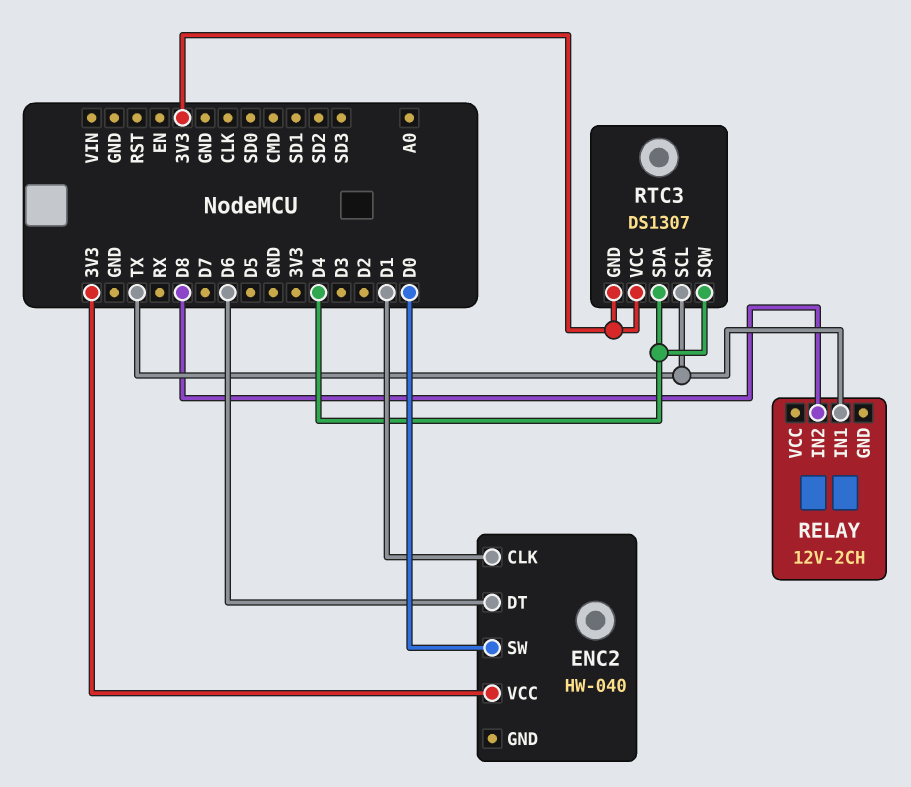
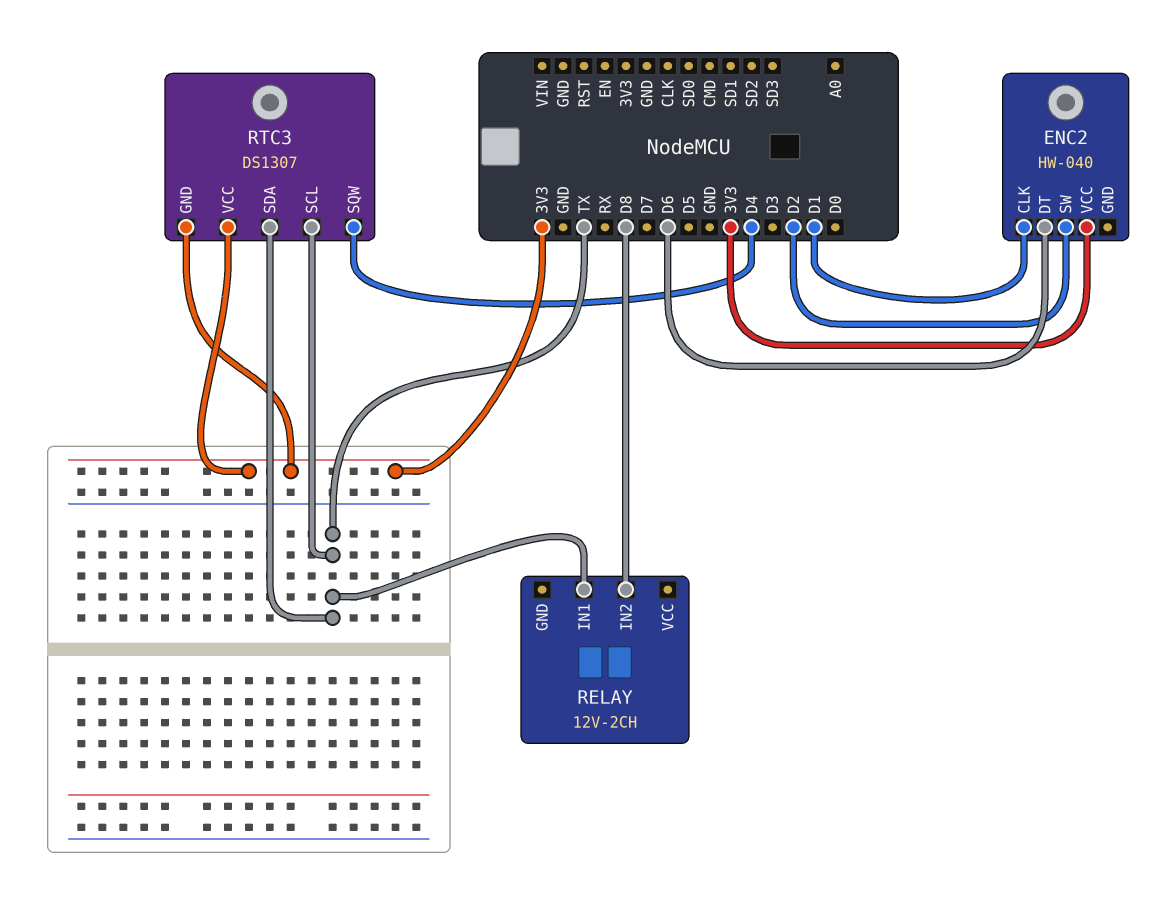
ENC2 pin SW: D0 -> D2
RTC3 pin SDA: D4 -> TX

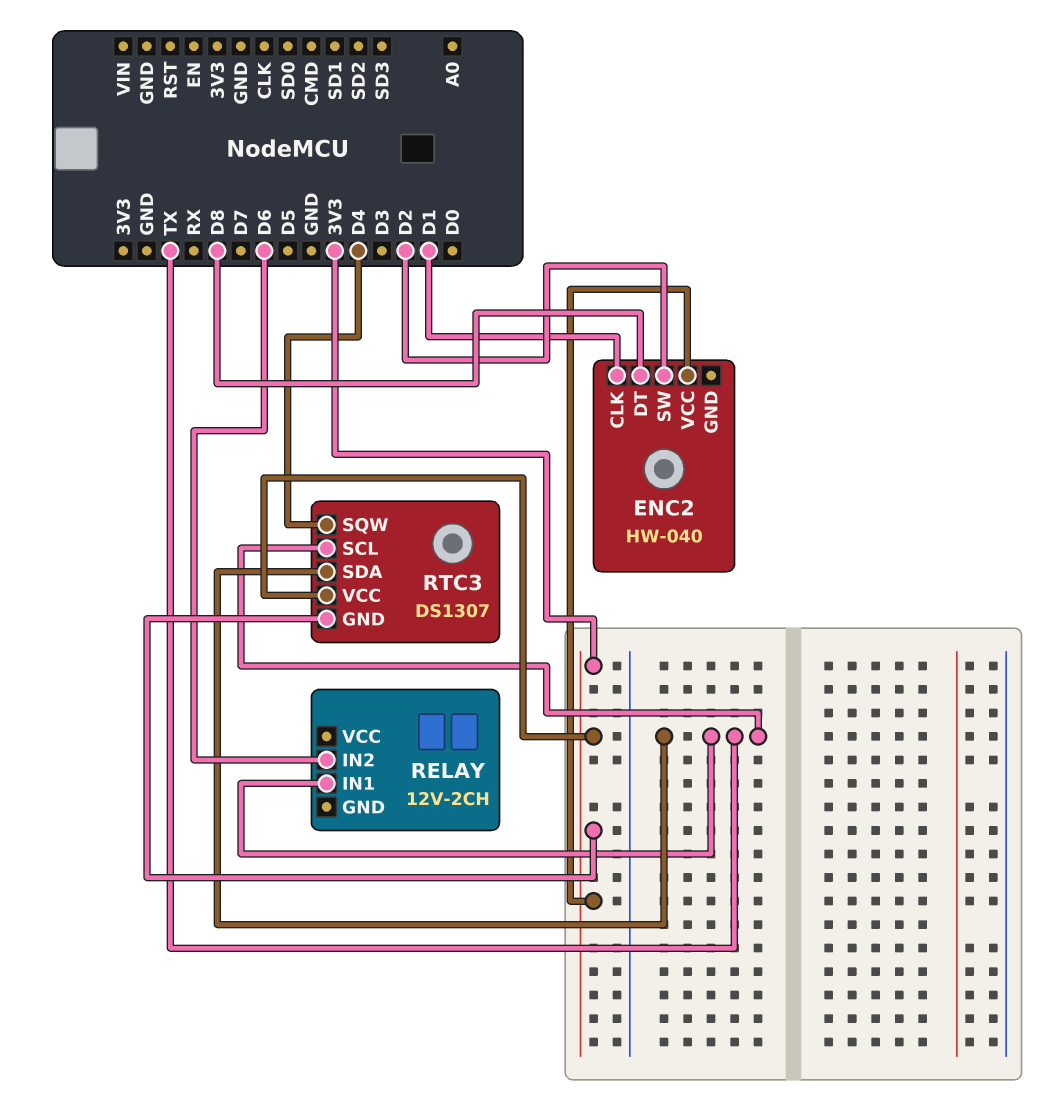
ENC2 pin DT: D6 -> D8
RELAY pin IN2: D8 -> D6

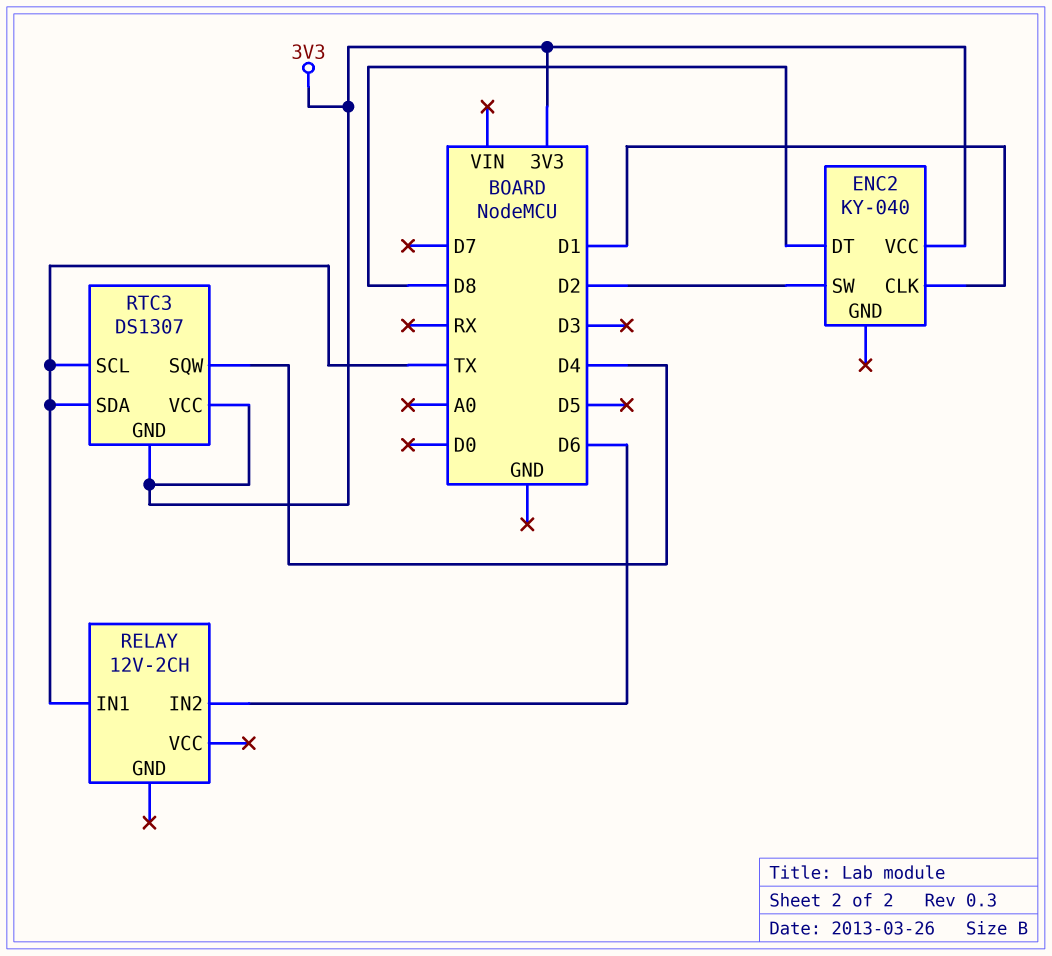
ENC2: HW-040 -> KY-040

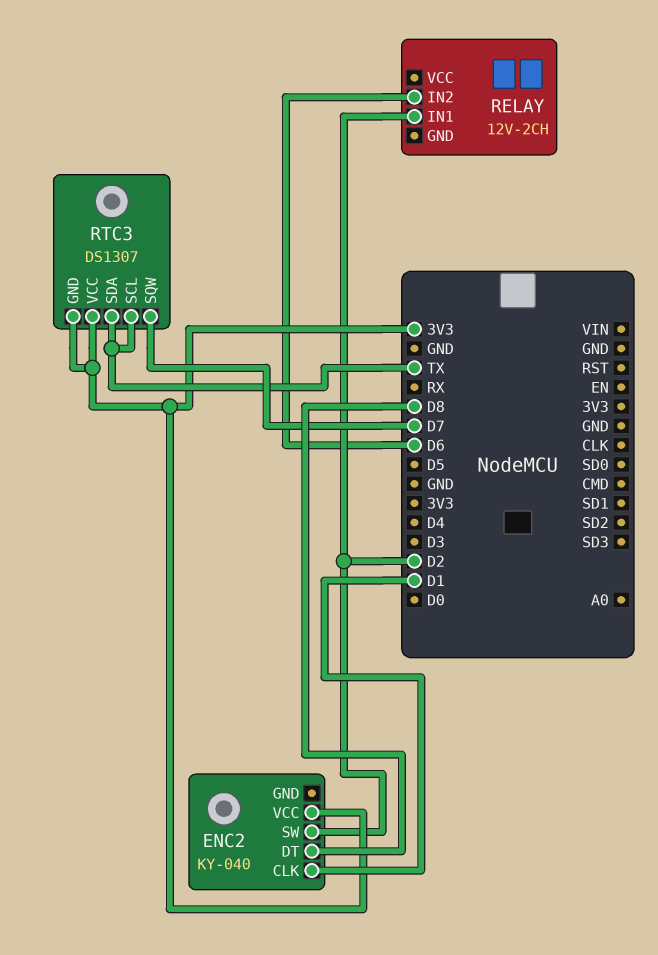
RELAY pin IN1: TX -> D2
RTC3 pin SQW: D4 -> D7

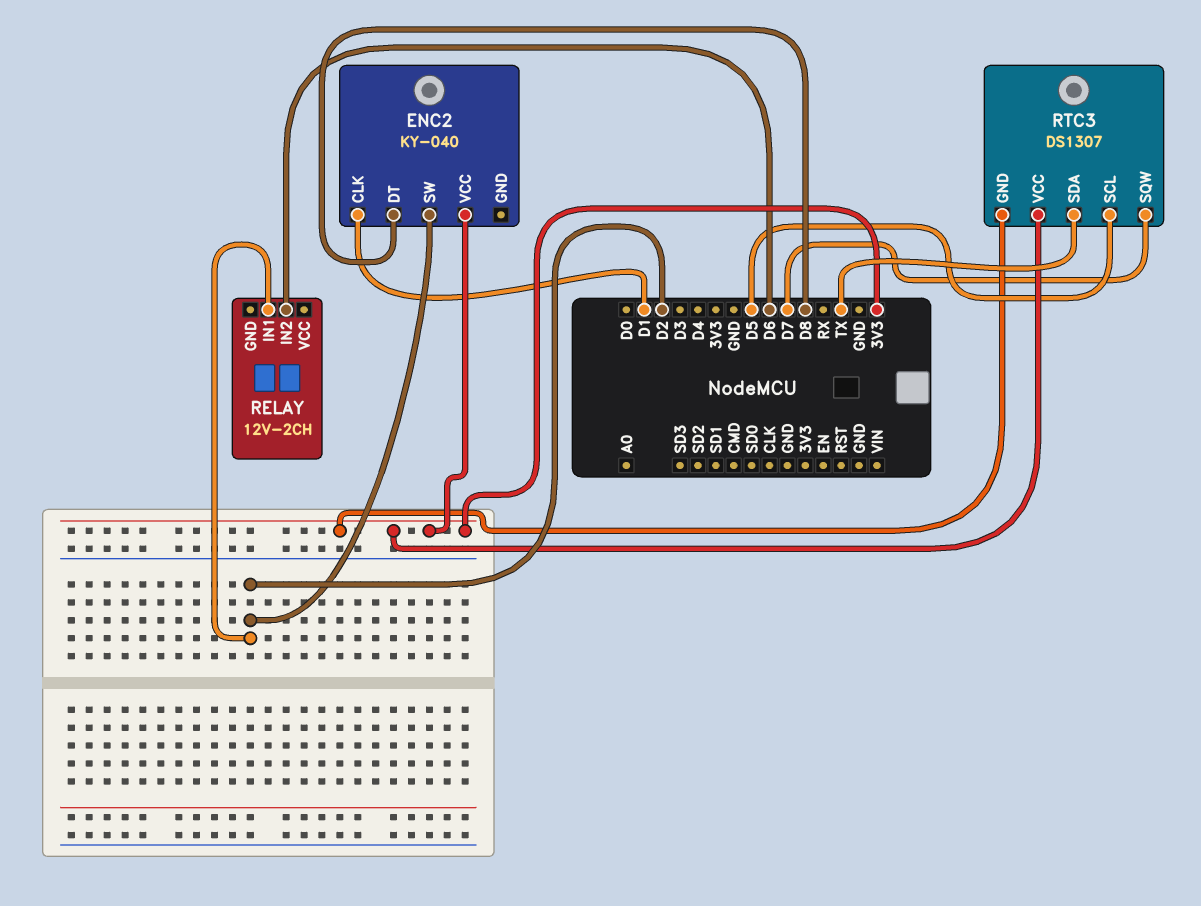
RTC3 pin SCL: TX -> D5

